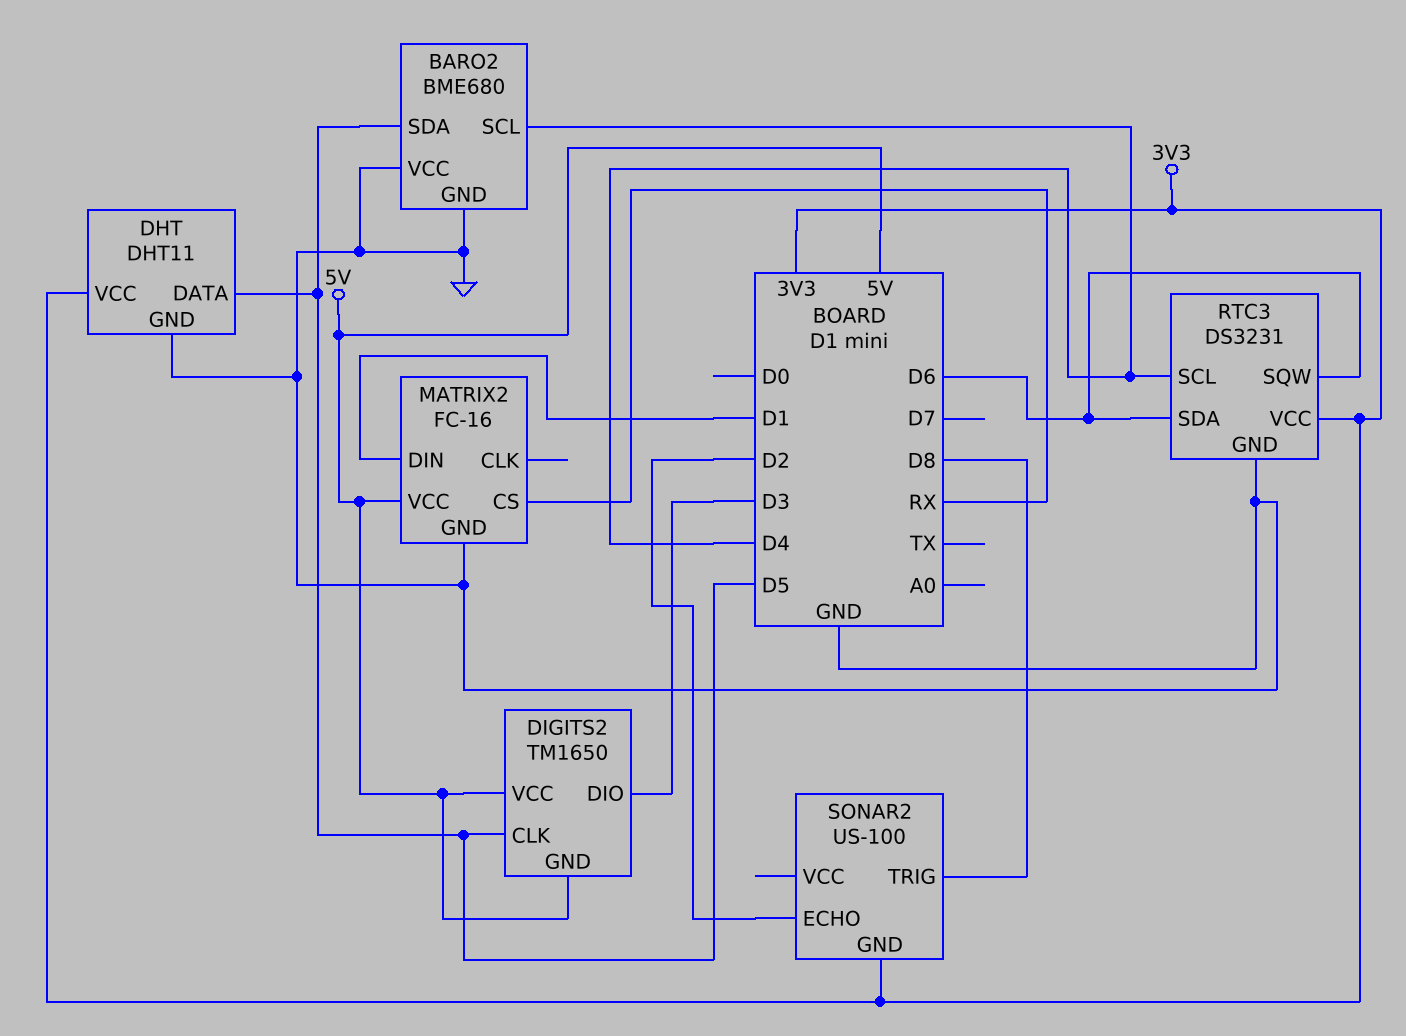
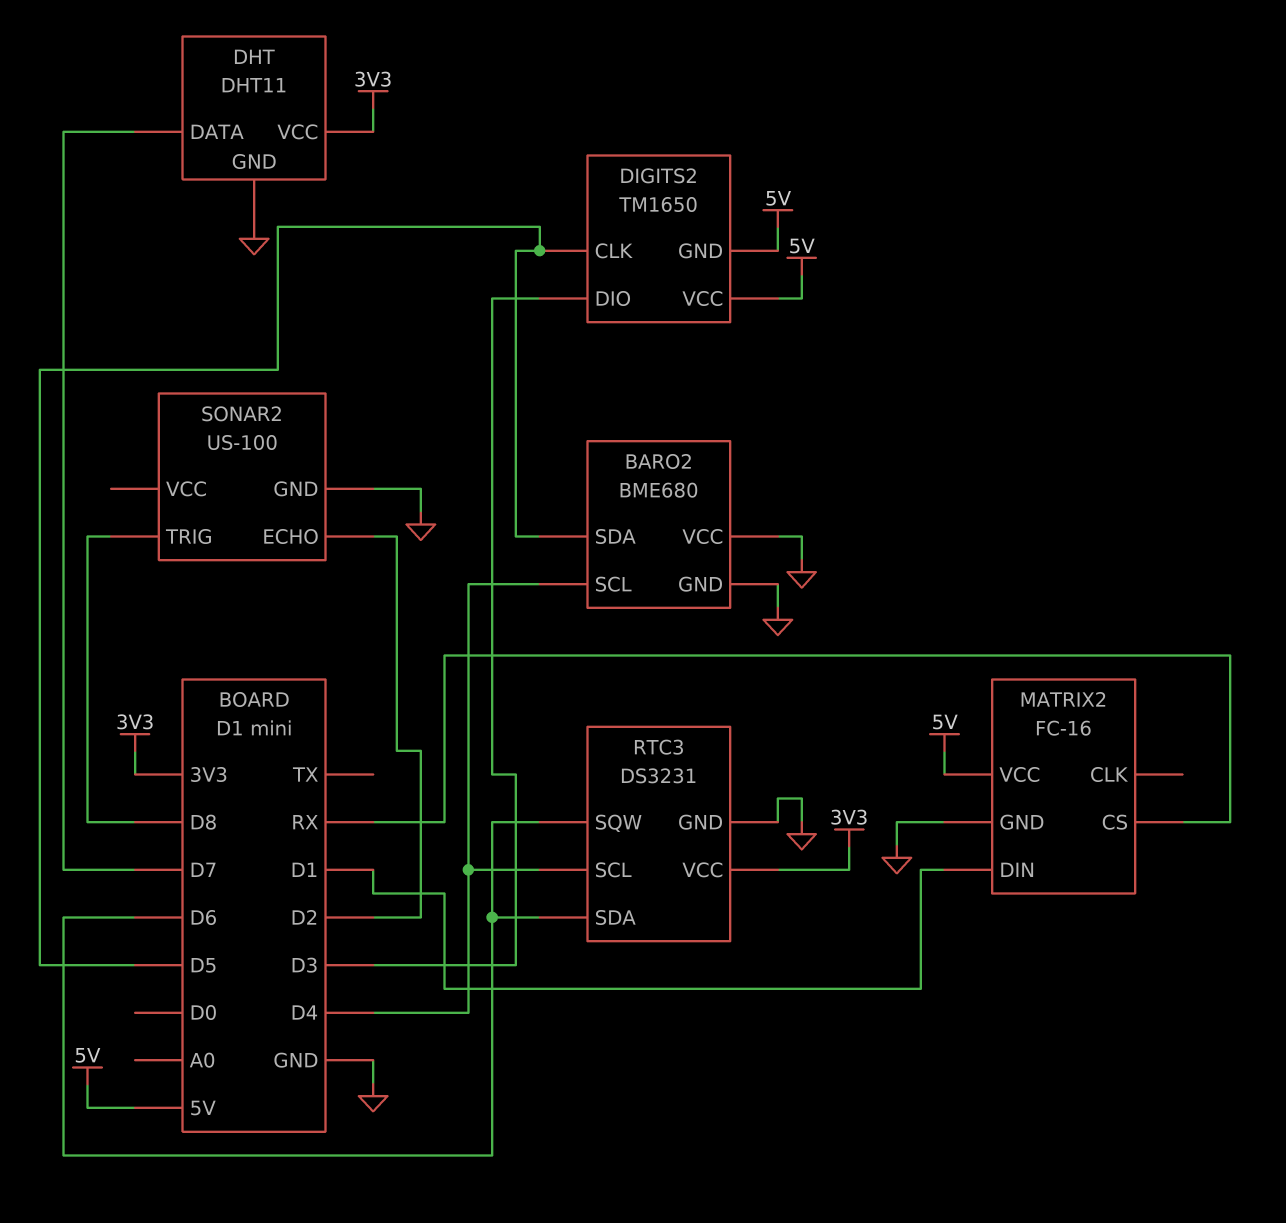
DHT pin DATA: D5 -> D7
SONAR2 pin GND: 3V3 -> GND

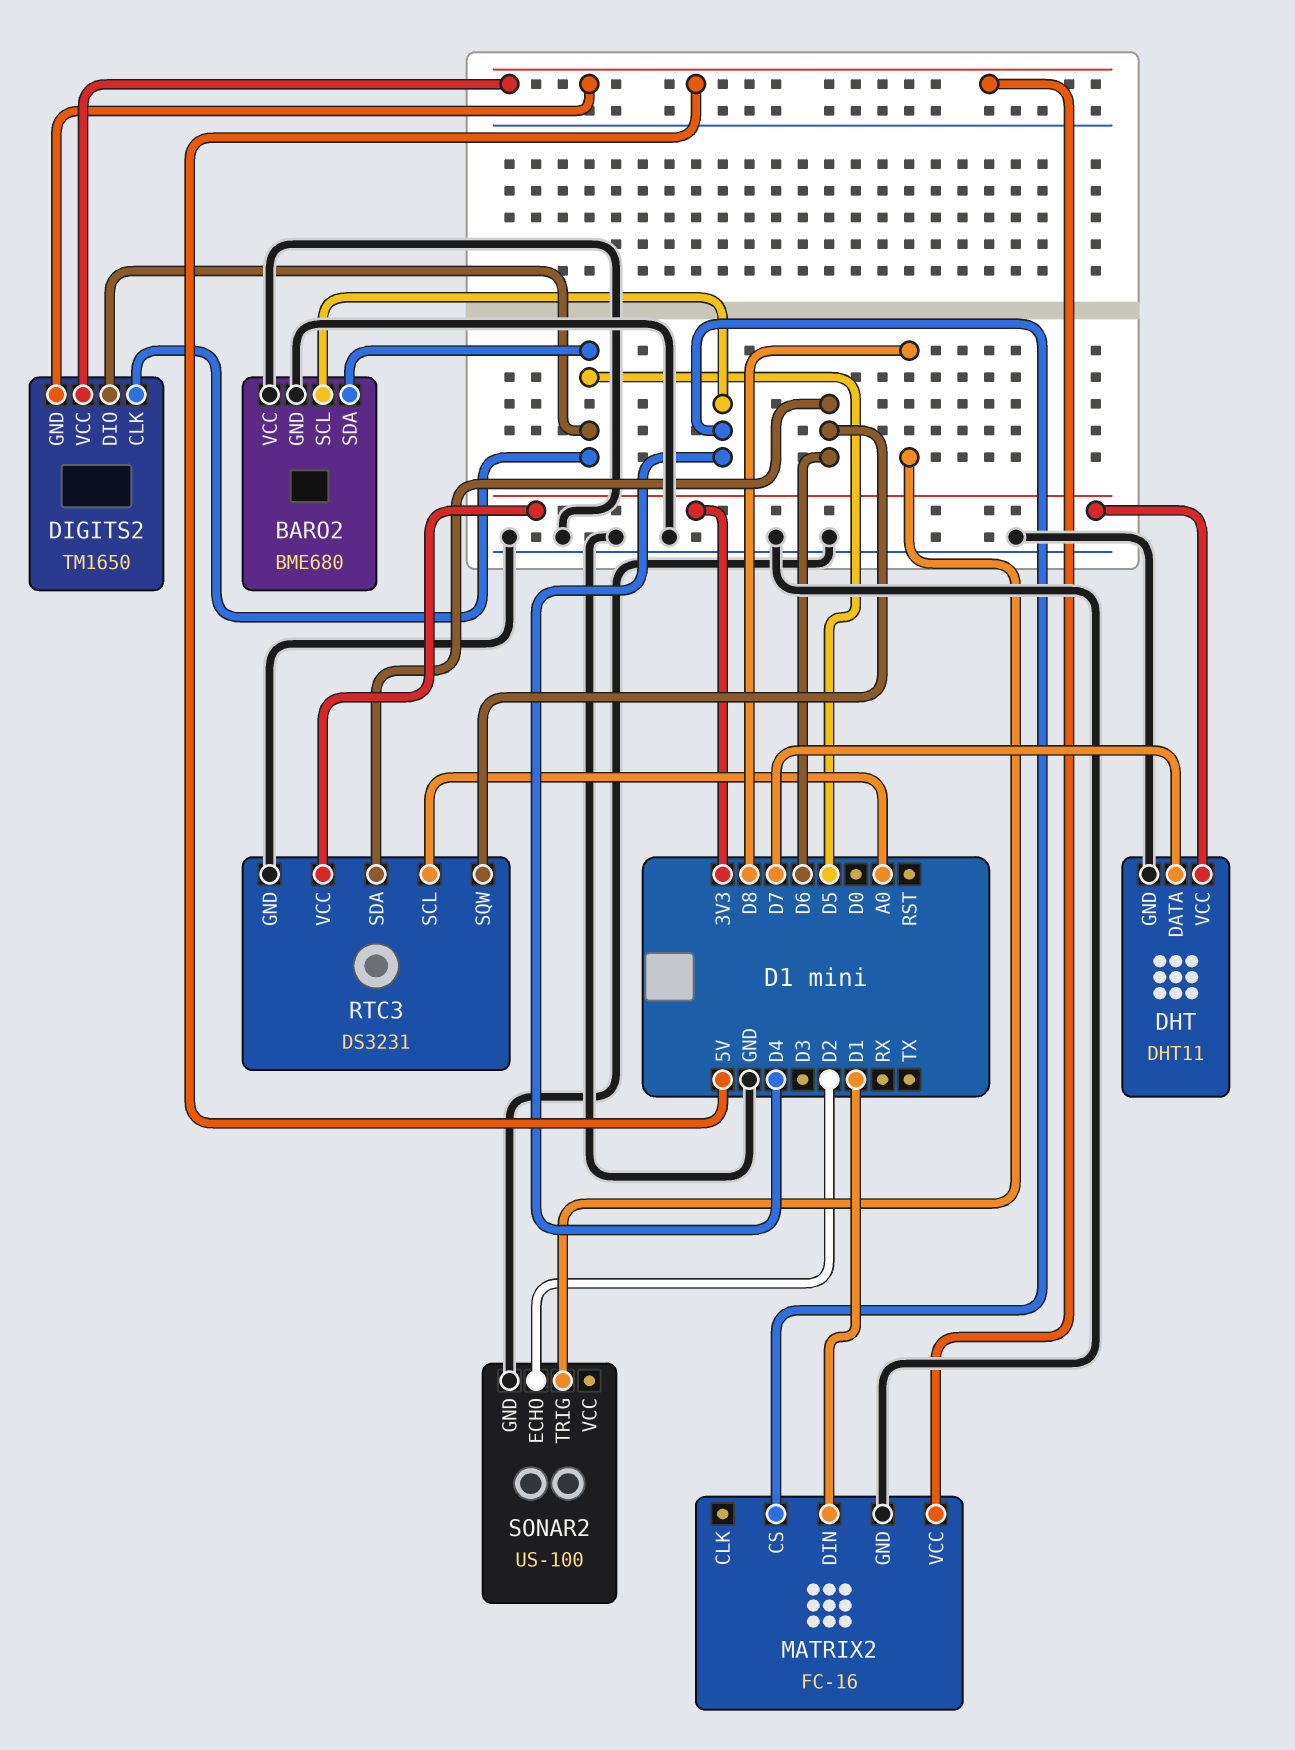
DIGITS2 pin DIO: D3 -> D5
MATRIX2 pin CS: RX -> D4
RTC3 pin SCL: D4 -> A0

